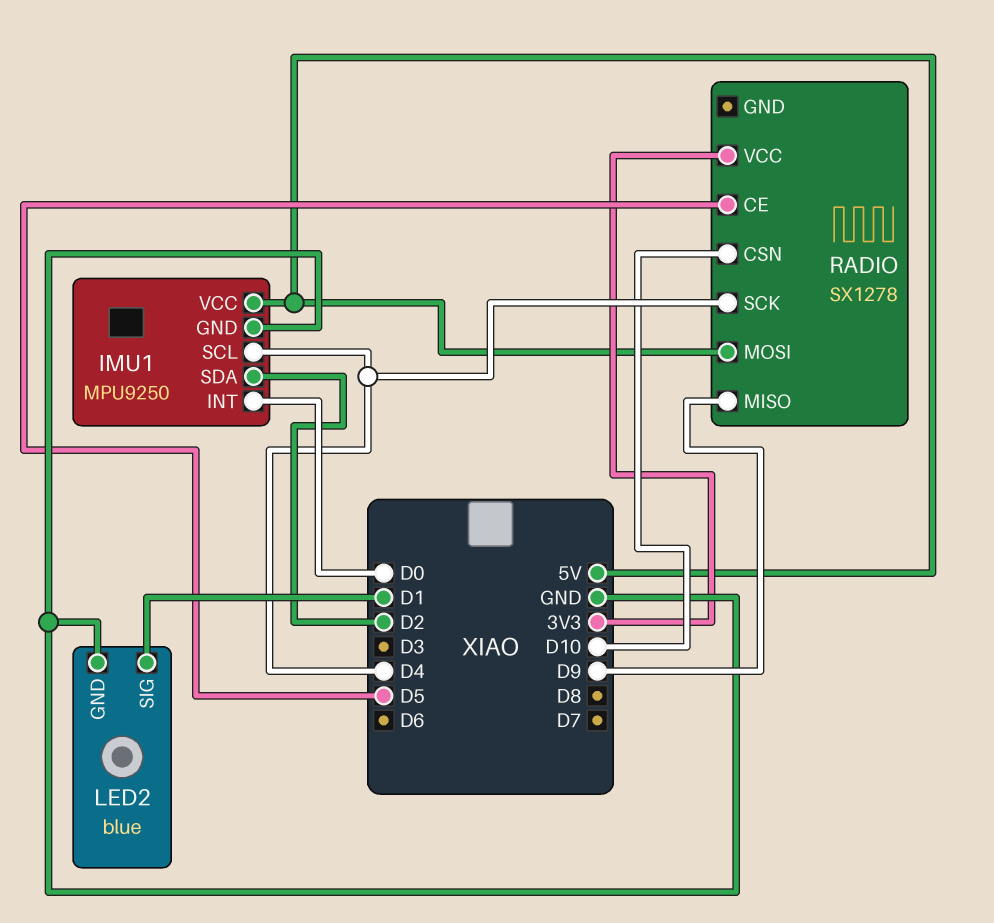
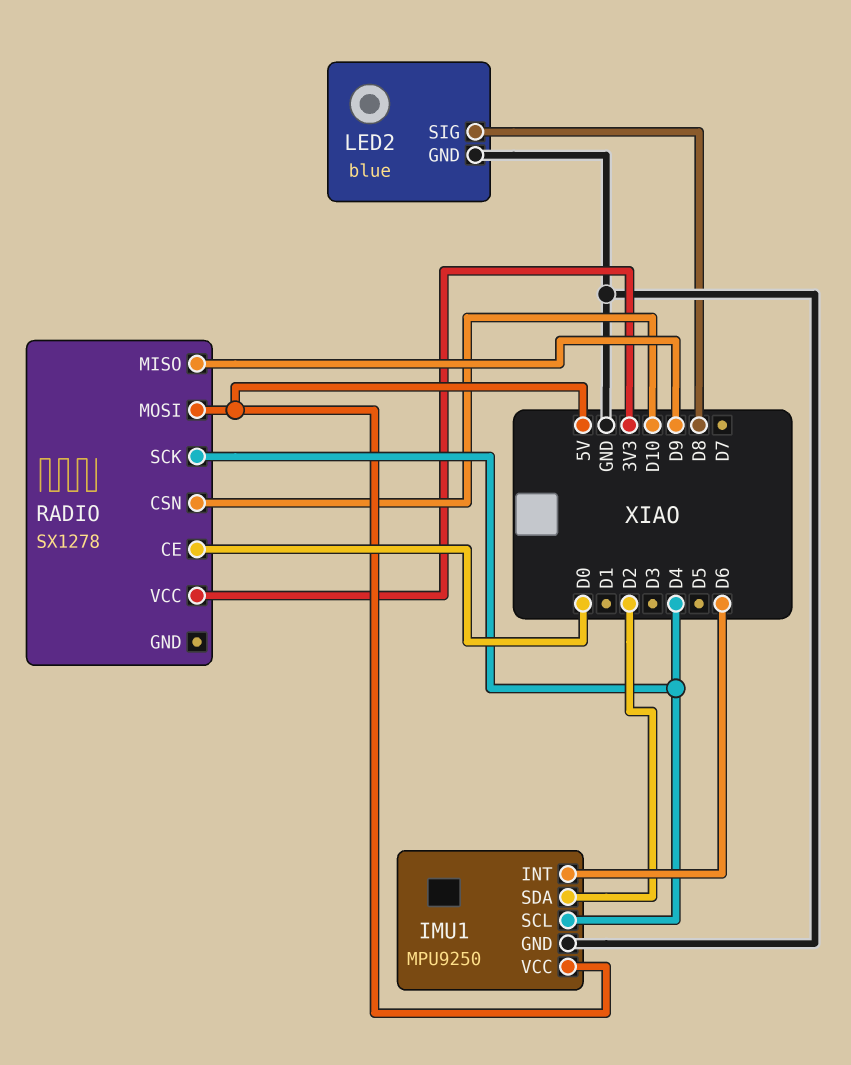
IMU1 pin INT: D0 -> D6
LED2 pin SIG: D1 -> D8
RADIO pin CE: D5 -> D0

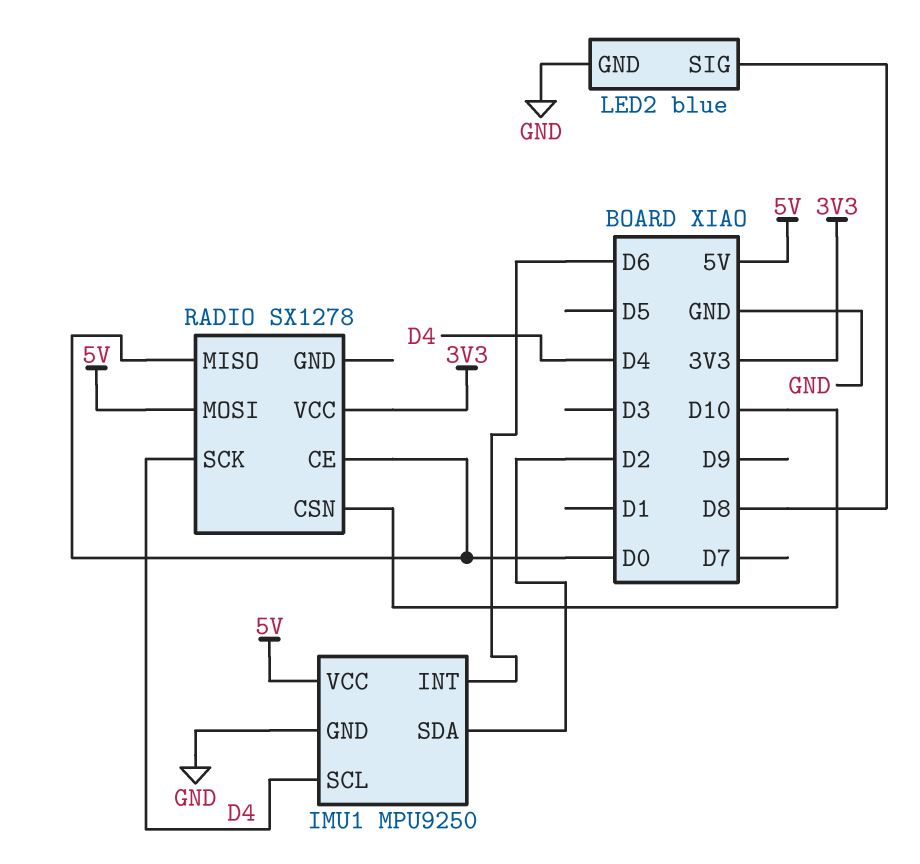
RADIO pin MISO: D9 -> D0

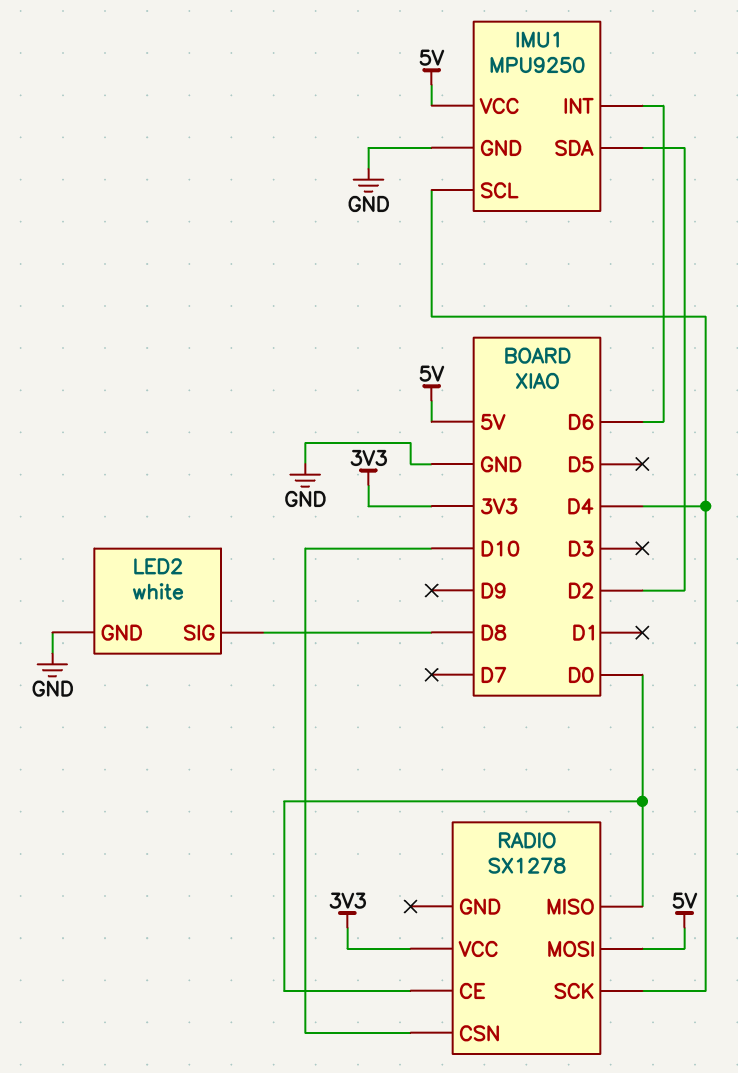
LED2: blue -> white

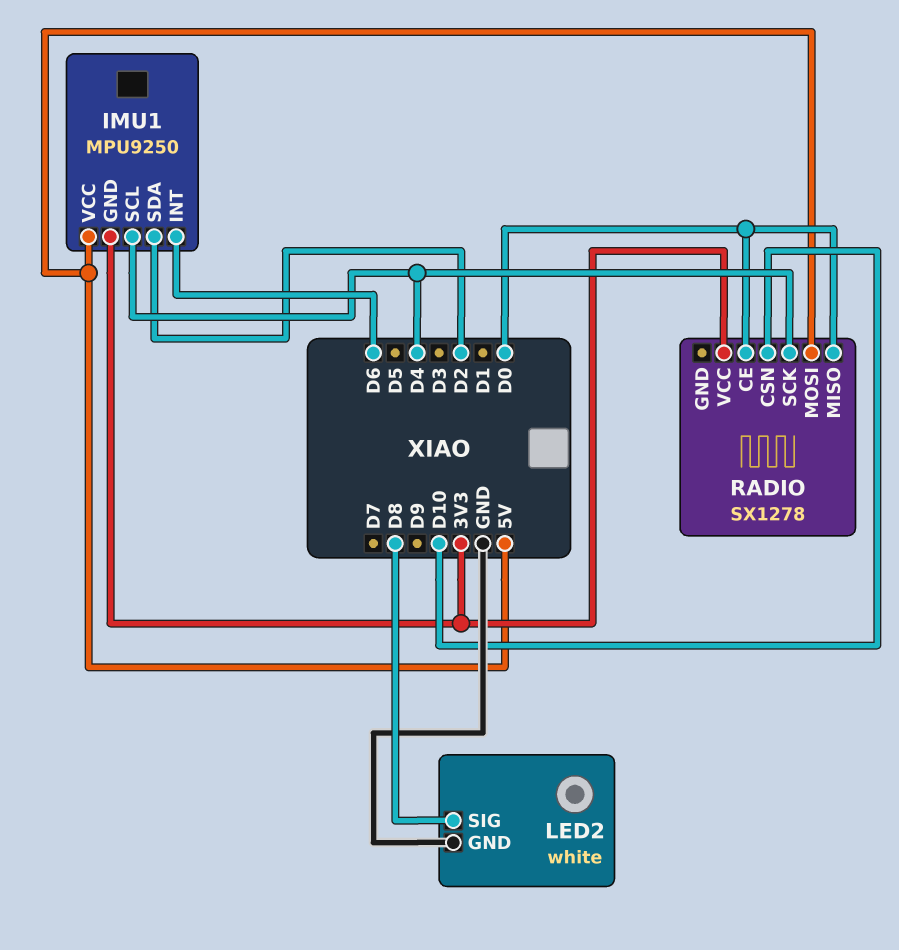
IMU1 pin GND: GND -> 3V3

